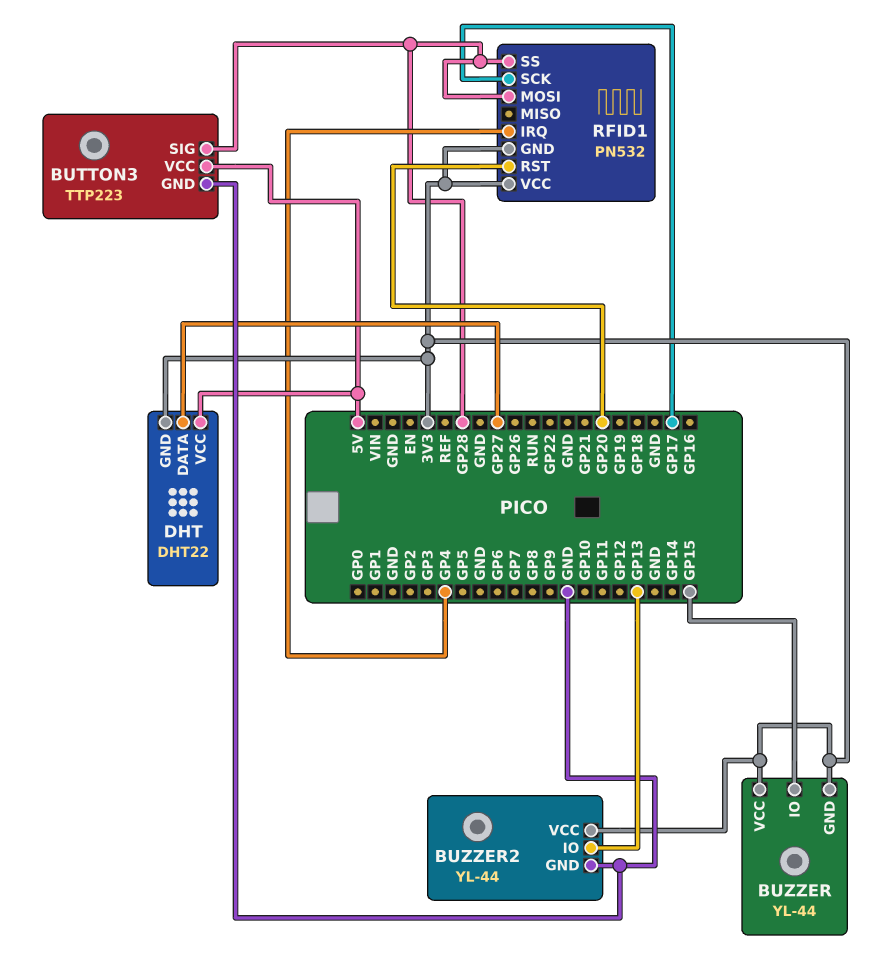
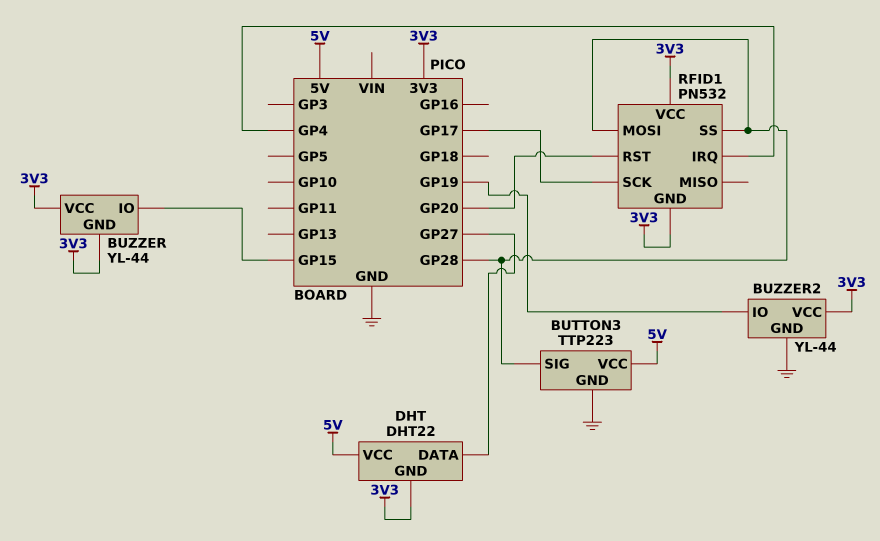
BUZZER2 pin IO: GP13 -> GP19

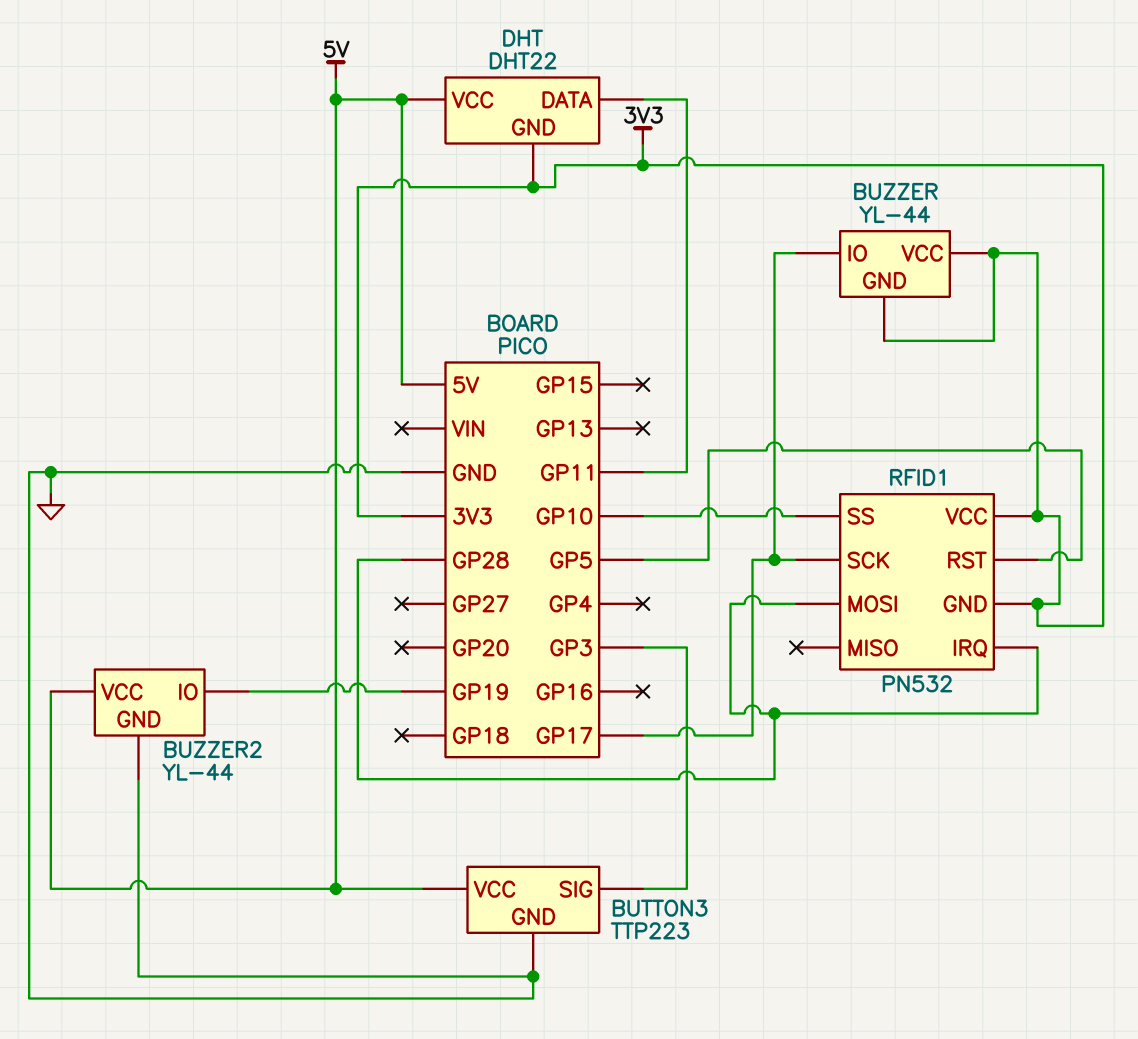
BUTTON3 pin SIG: GP28 -> GP3
BUZZER pin IO: GP15 -> GP17
BUZZER2 pin VCC: 3V3 -> 5V
DHT pin DATA: GP27 -> GP11
RFID1 pin IRQ: GP4 -> GP28
RFID1 pin RST: GP20 -> GP5
RFID1 pin SS: GP28 -> GP10

